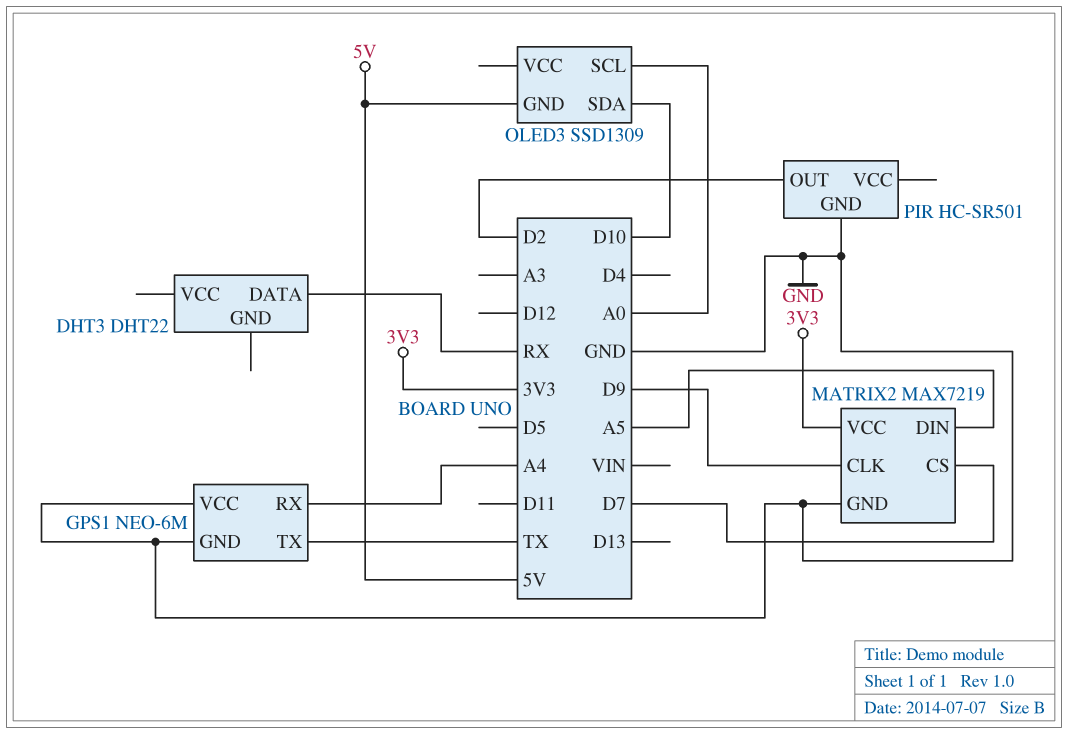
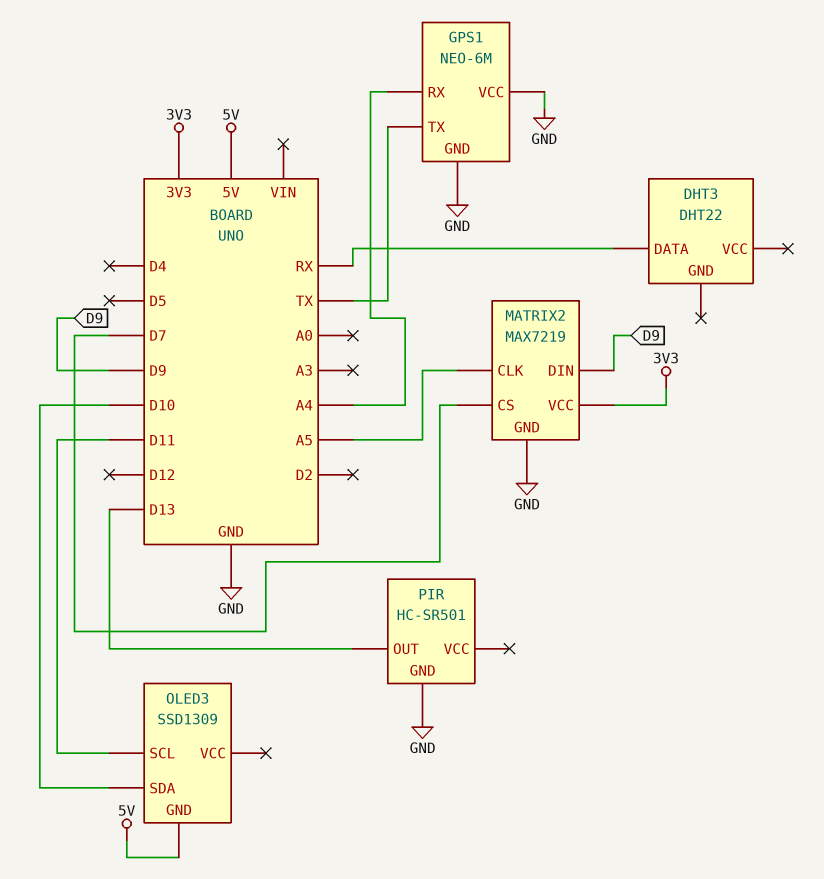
MATRIX2 pin CLK: D9 -> A5
MATRIX2 pin DIN: A5 -> D9
OLED3 pin SCL: A0 -> D11
PIR pin OUT: D2 -> D13

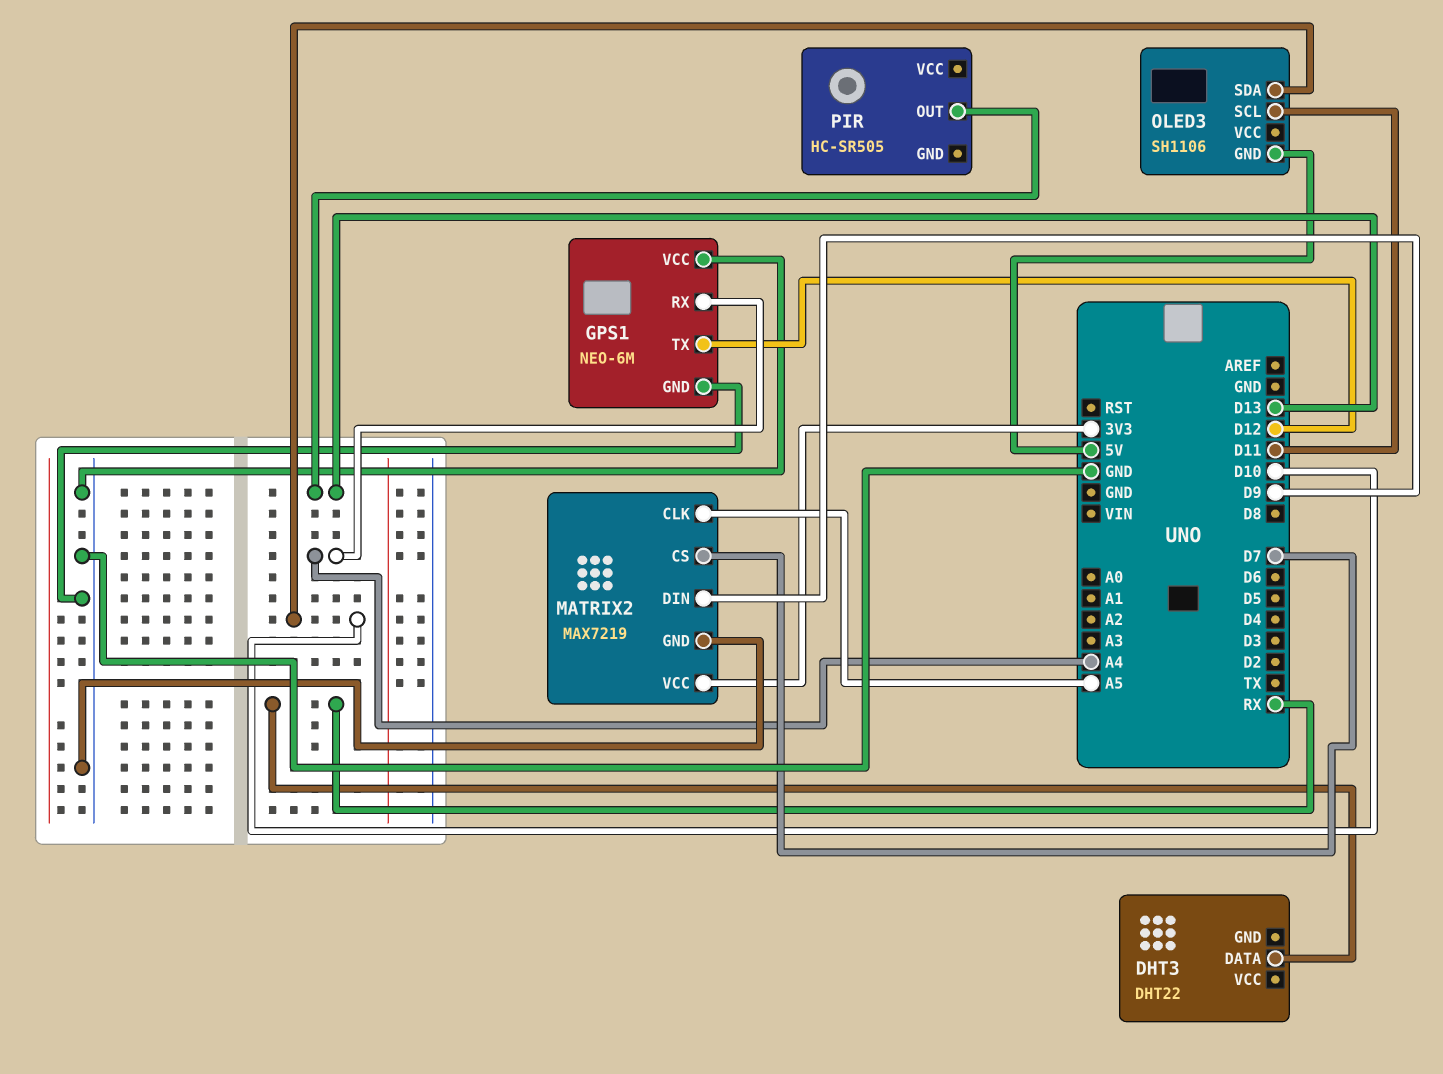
GPS1 pin TX: TX -> D12
OLED3: SSD1309 -> SH1106
PIR: HC-SR501 -> HC-SR505
PIR pin GND: GND -> none

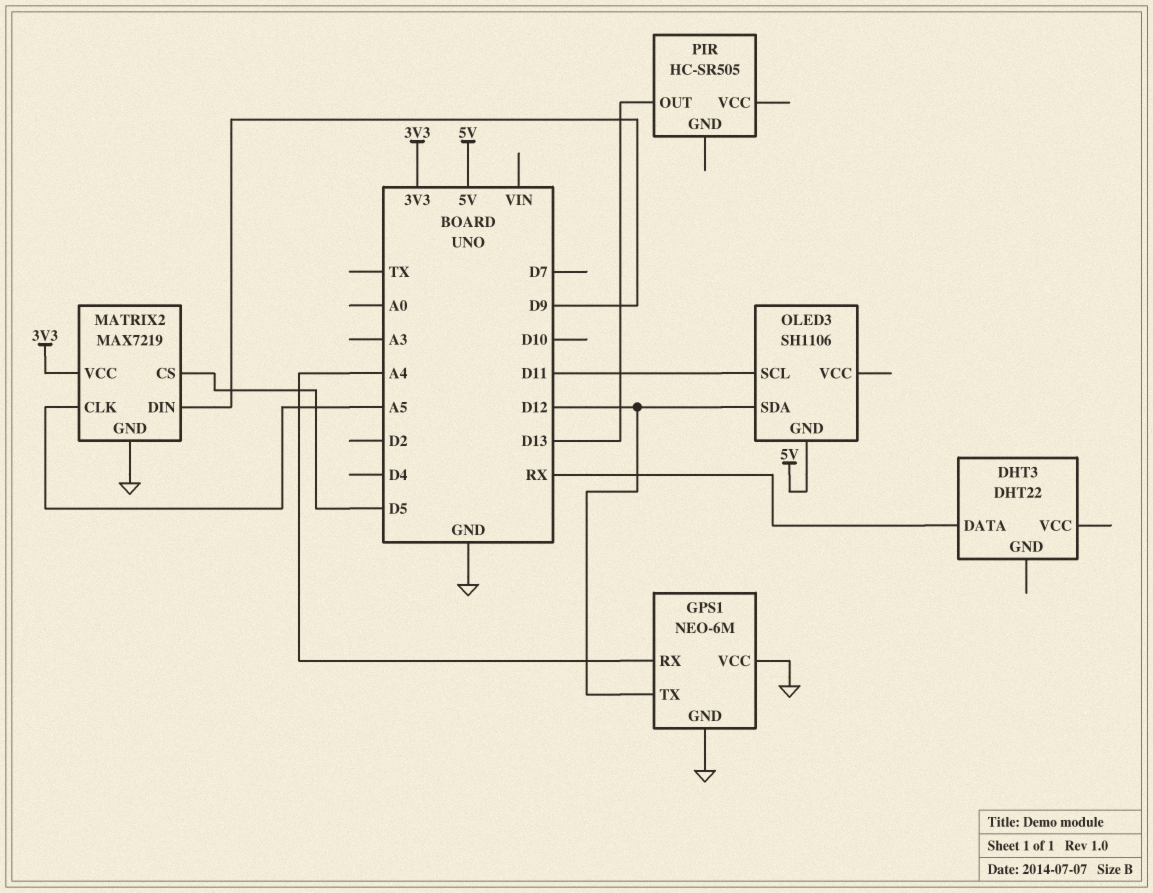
MATRIX2 pin CS: D7 -> D5
OLED3 pin SDA: D10 -> D12

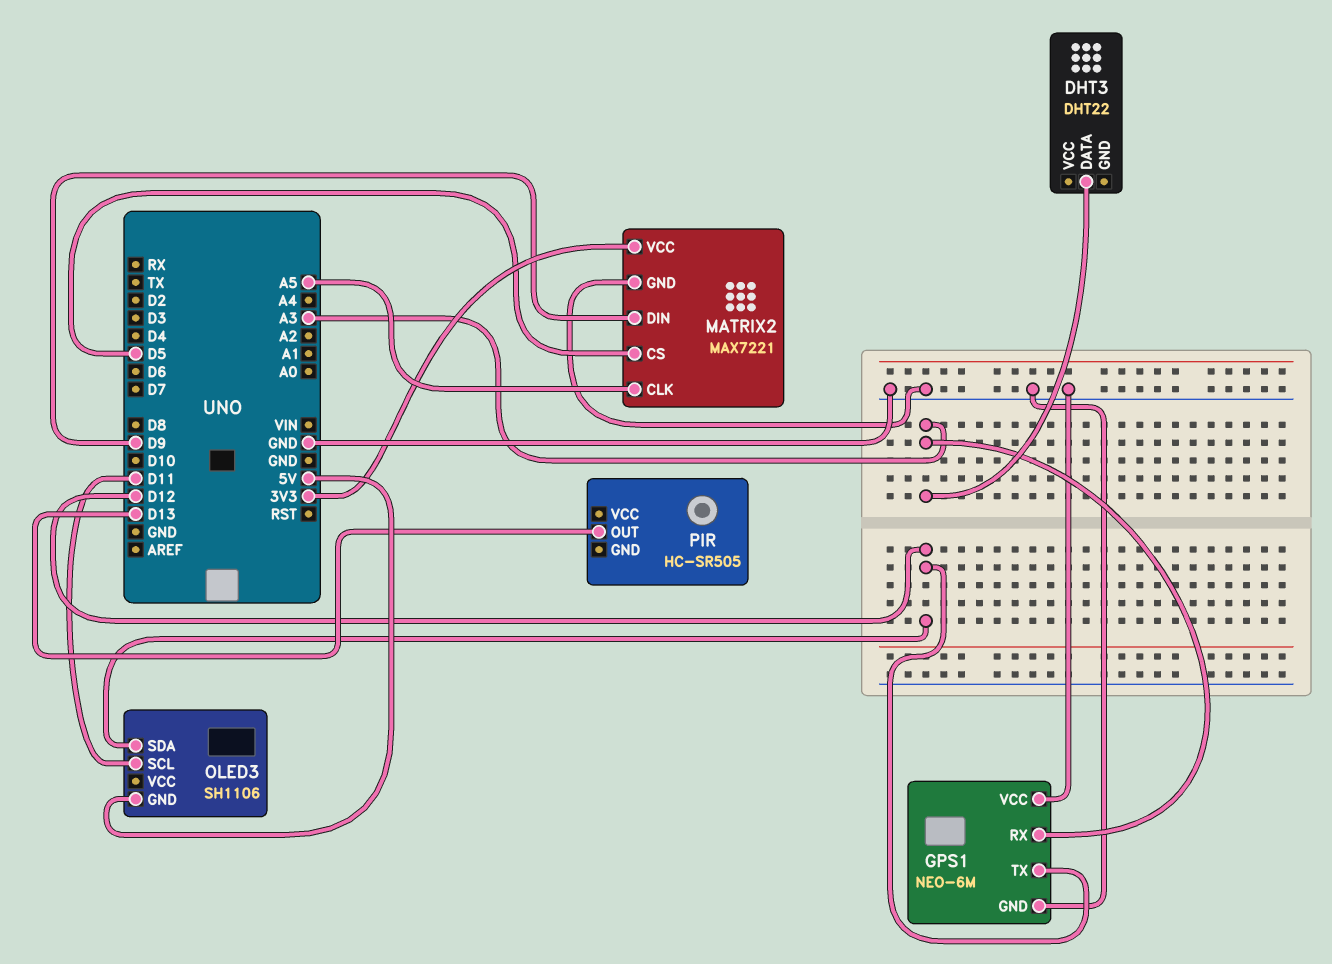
DHT3 pin DATA: RX -> A3
GPS1 pin RX: A4 -> A3
MATRIX2: MAX7219 -> MAX7221

